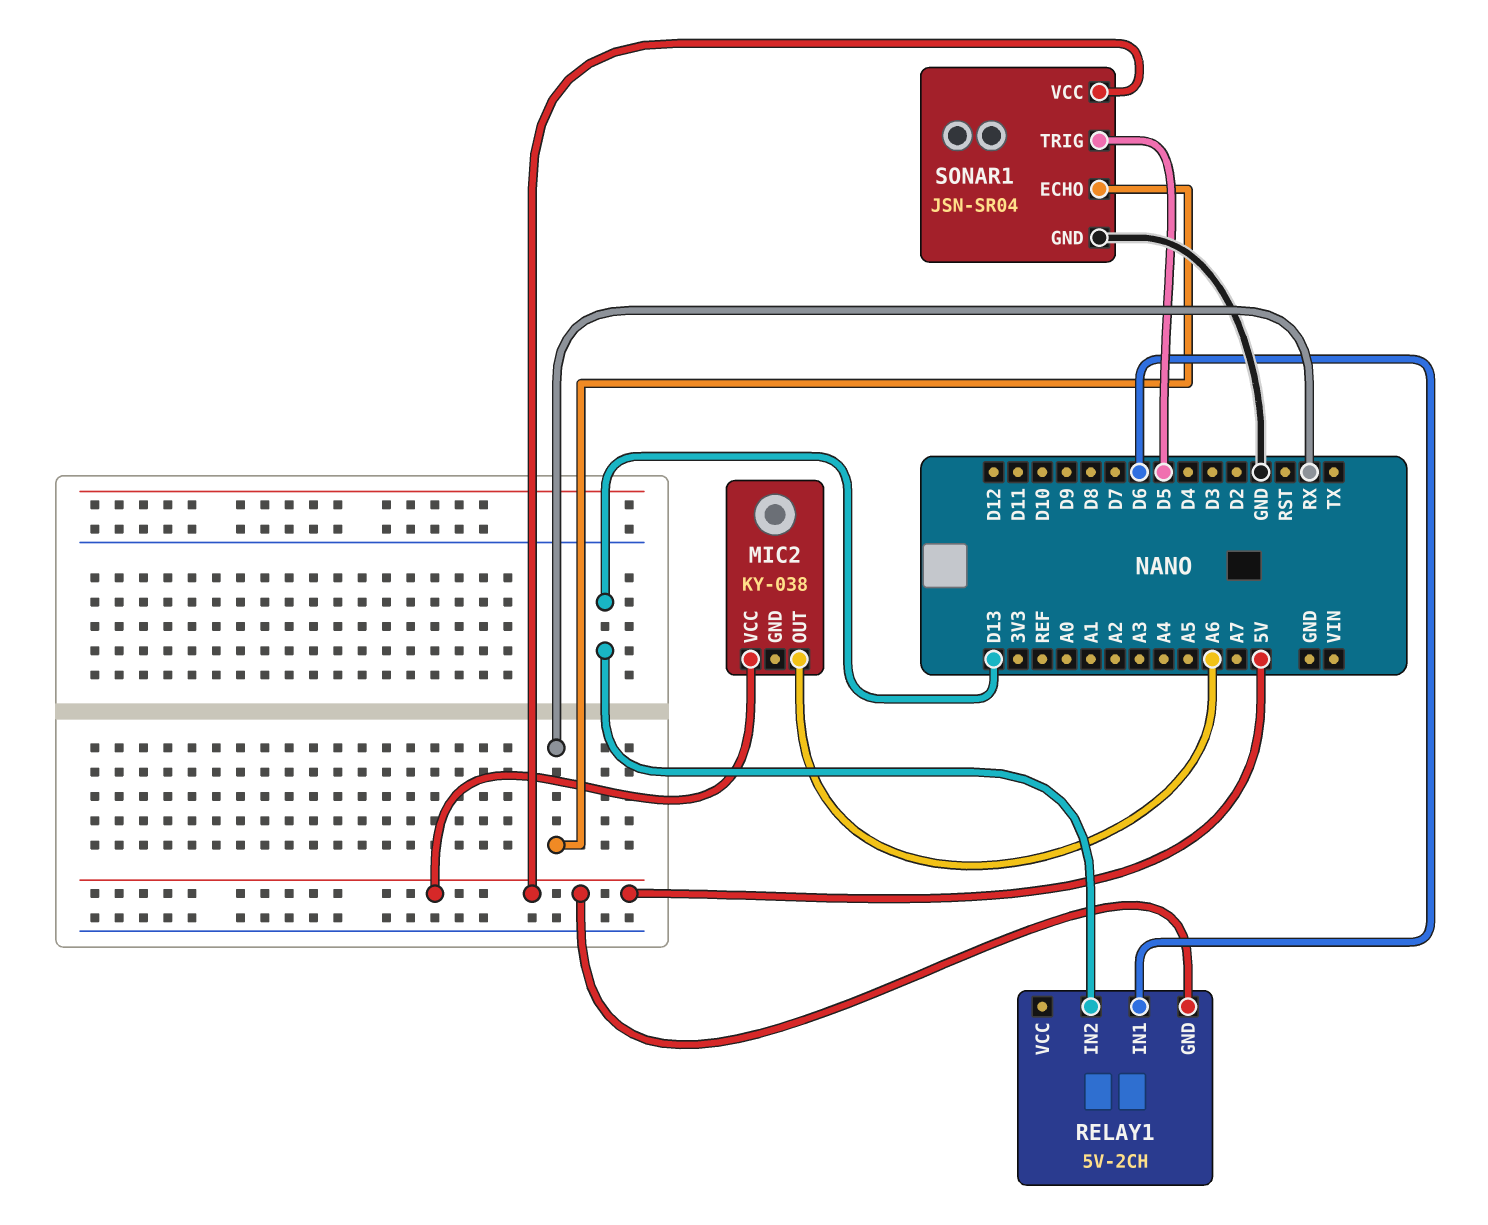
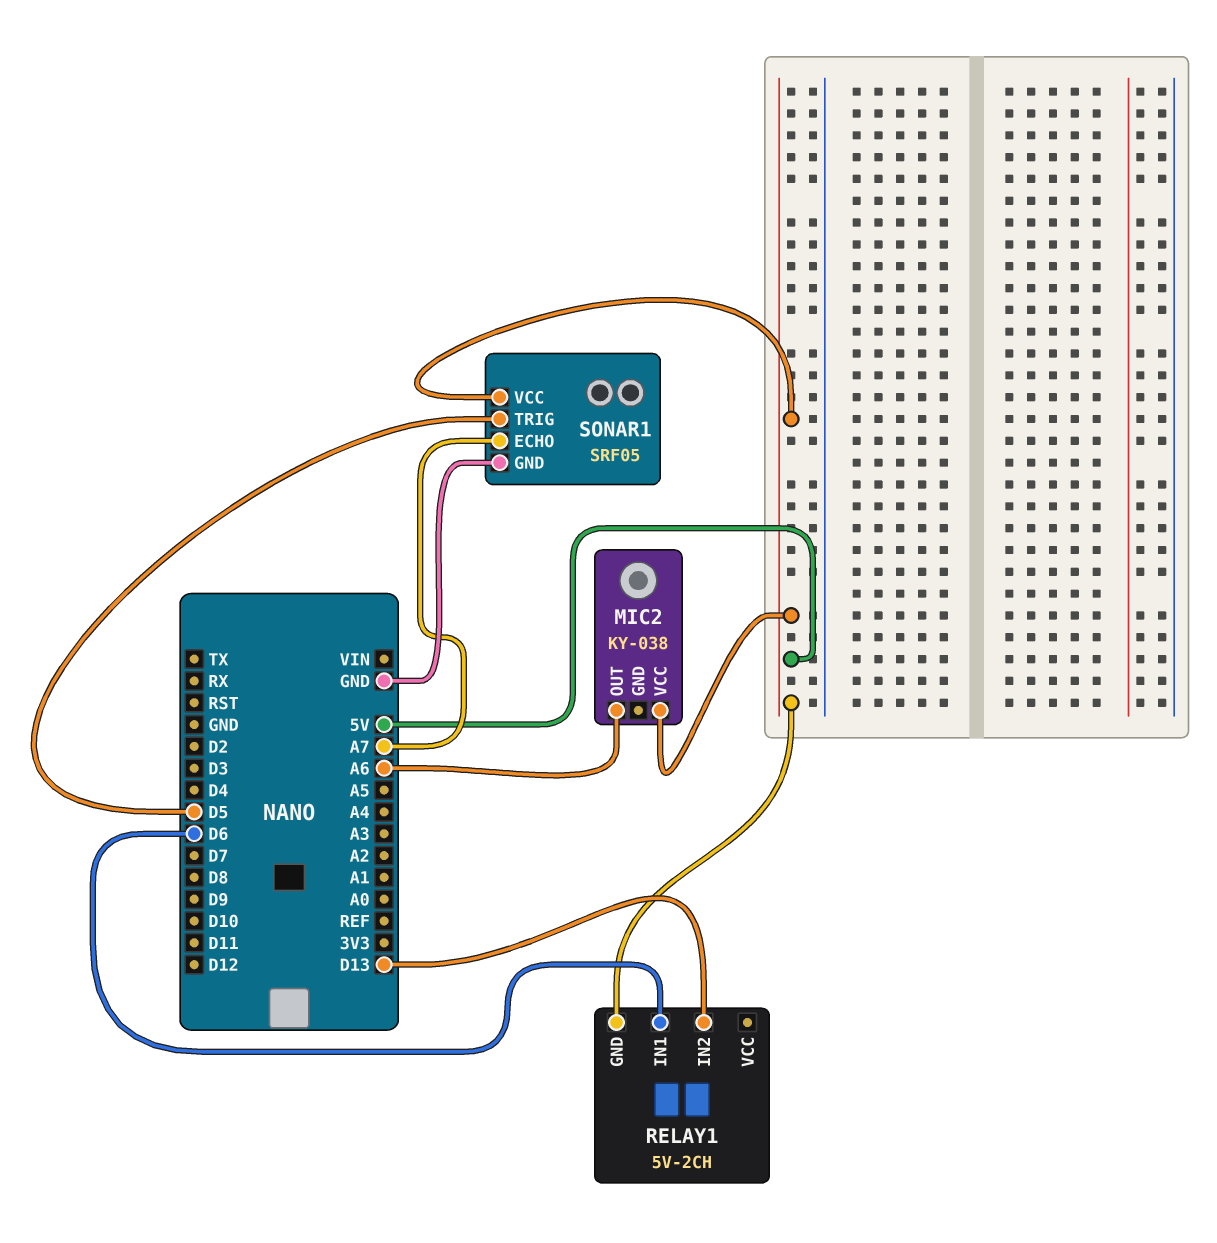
SONAR1: JSN-SR04 -> SRF05
SONAR1 pin ECHO: RX -> A7

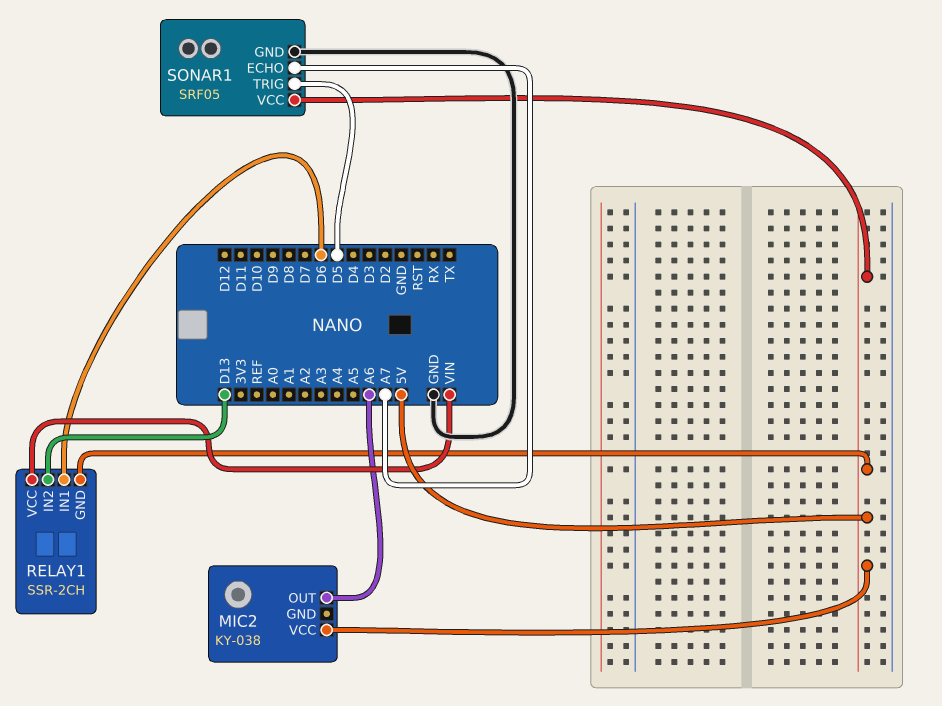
RELAY1: 5V-2CH -> SSR-2CH
RELAY1 pin VCC: none -> VIN

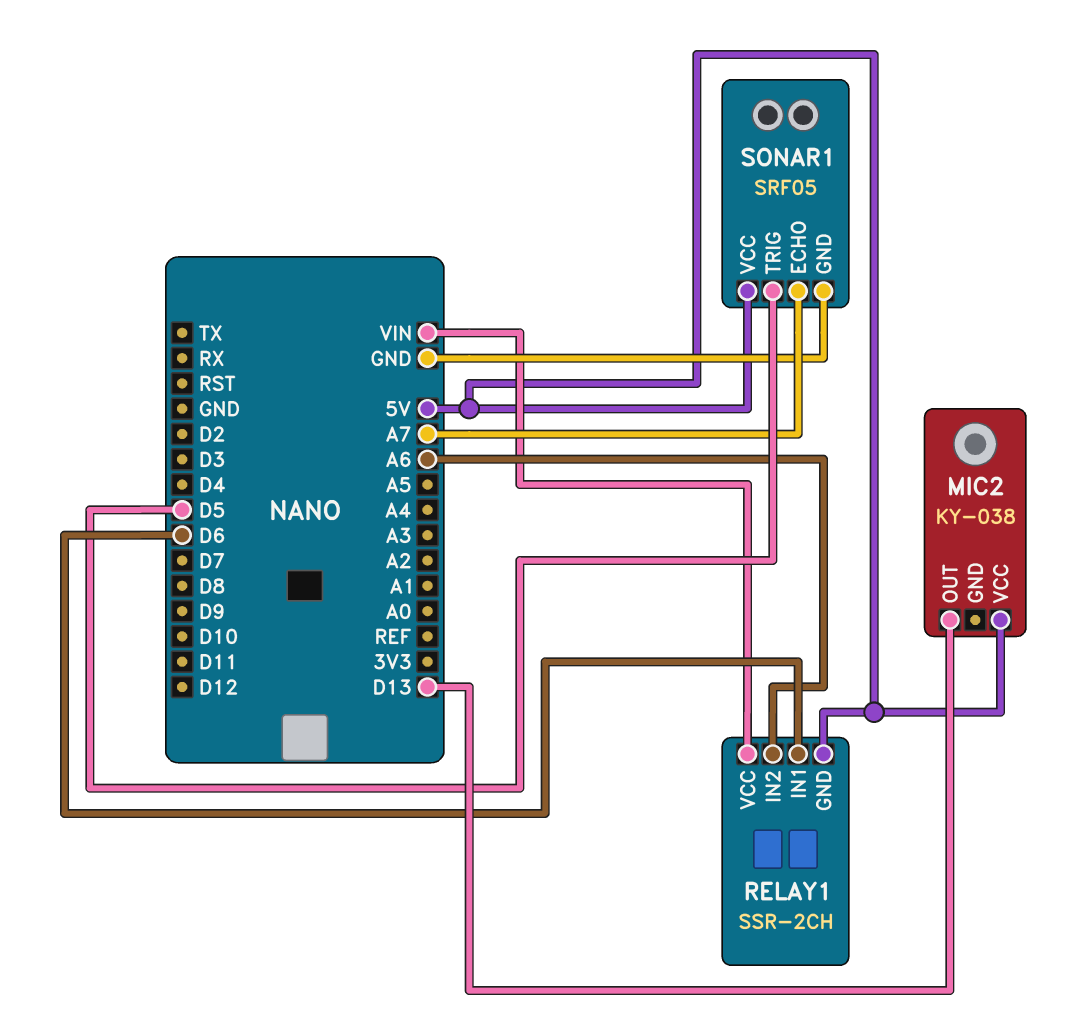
MIC2 pin OUT: A6 -> D13
RELAY1 pin IN2: D13 -> A6

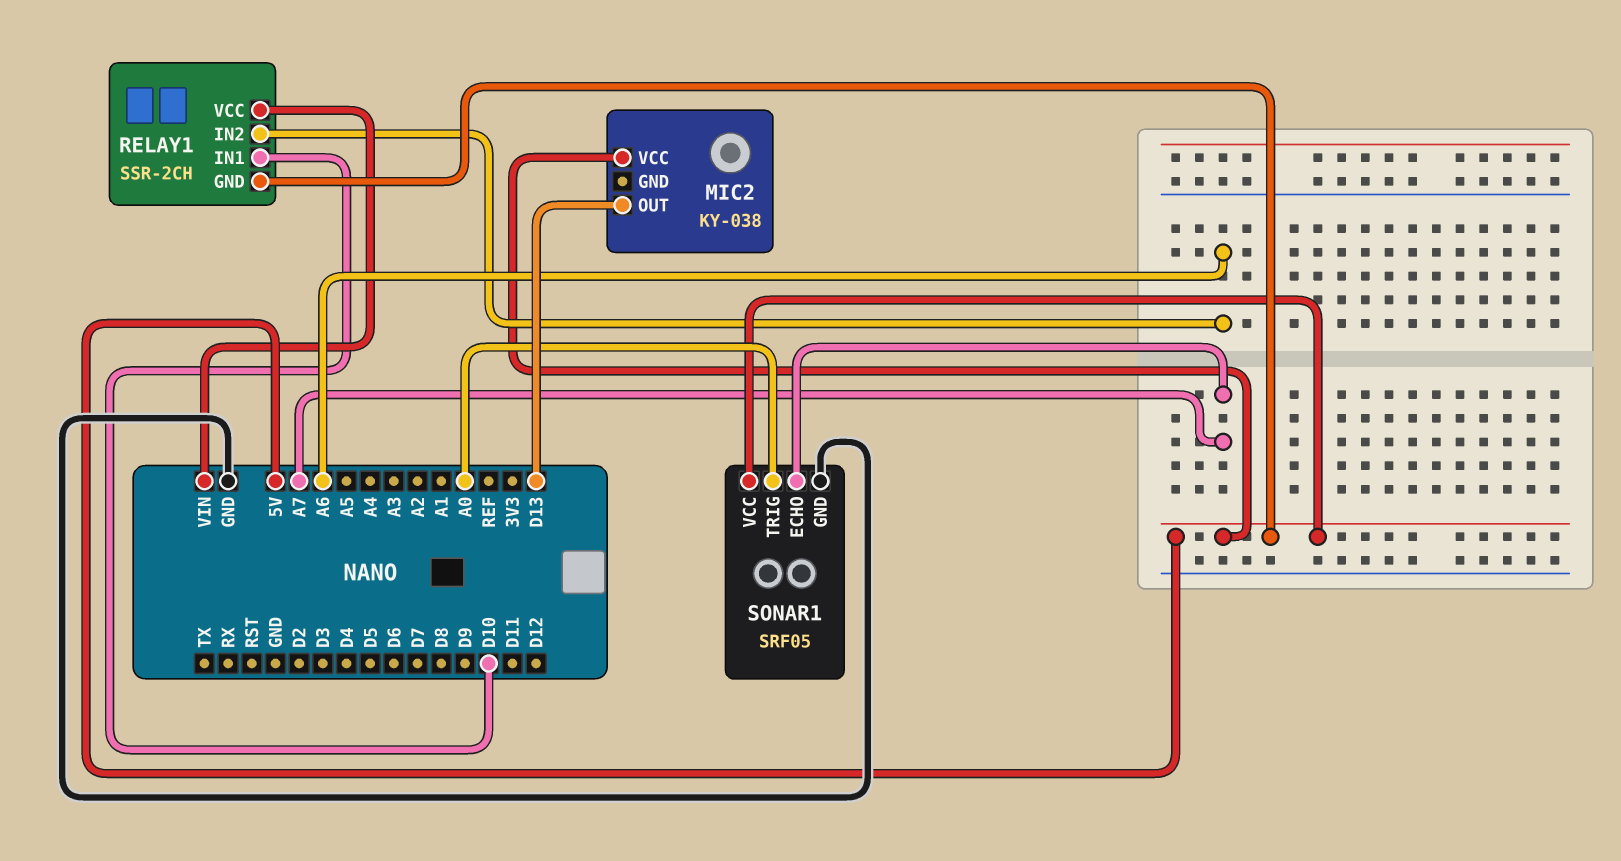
RELAY1 pin IN1: D6 -> D10
SONAR1 pin TRIG: D5 -> A0

